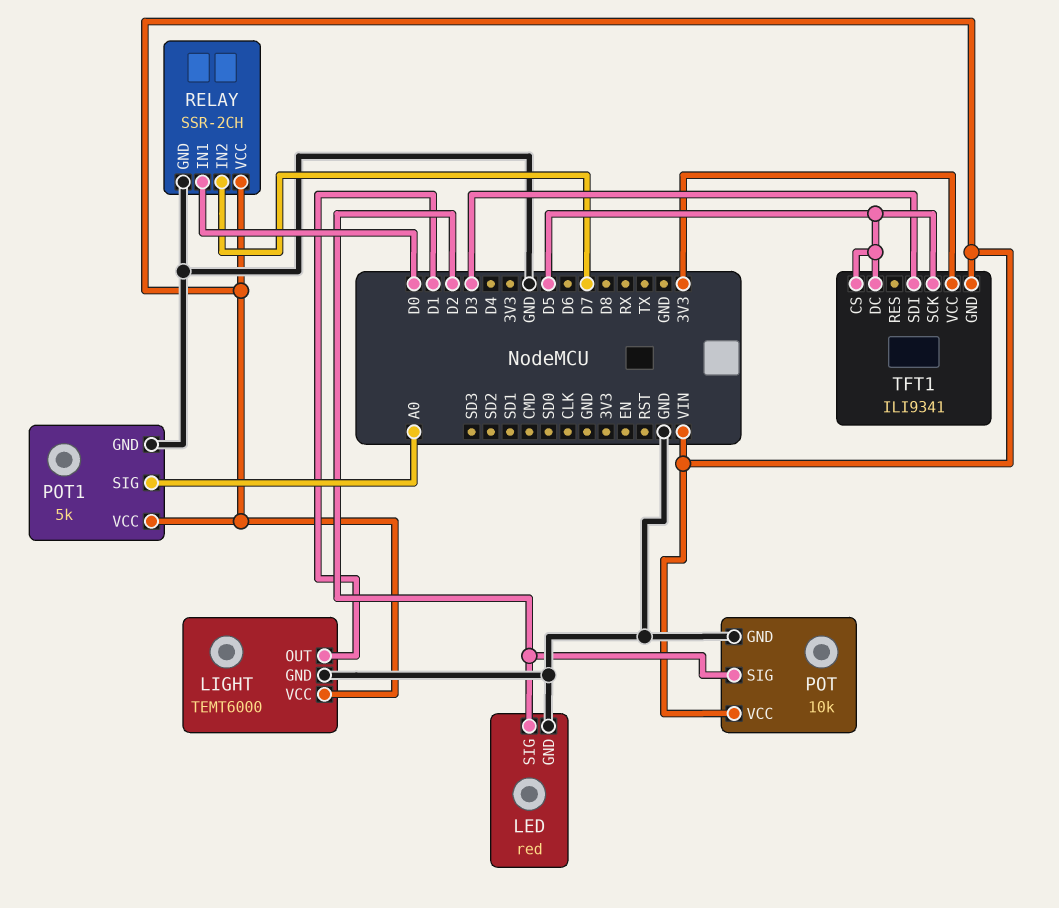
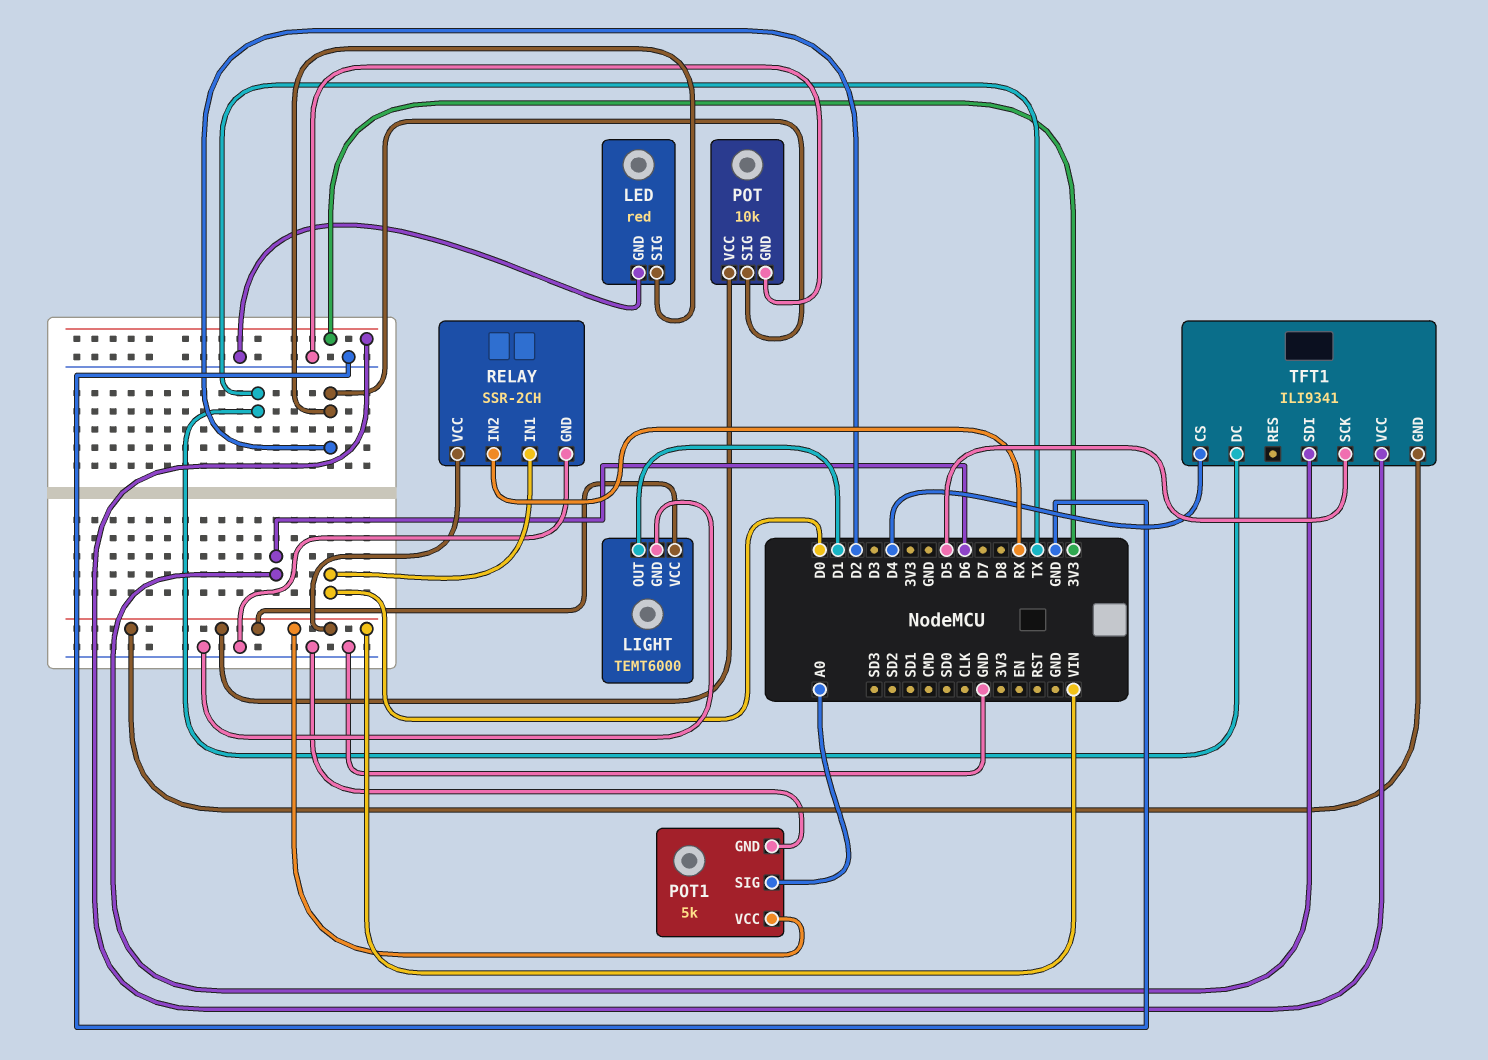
RELAY pin IN2: D7 -> RX
TFT1 pin CS: D5 -> D4
TFT1 pin DC: D5 -> TX
TFT1 pin SDI: D3 -> D6

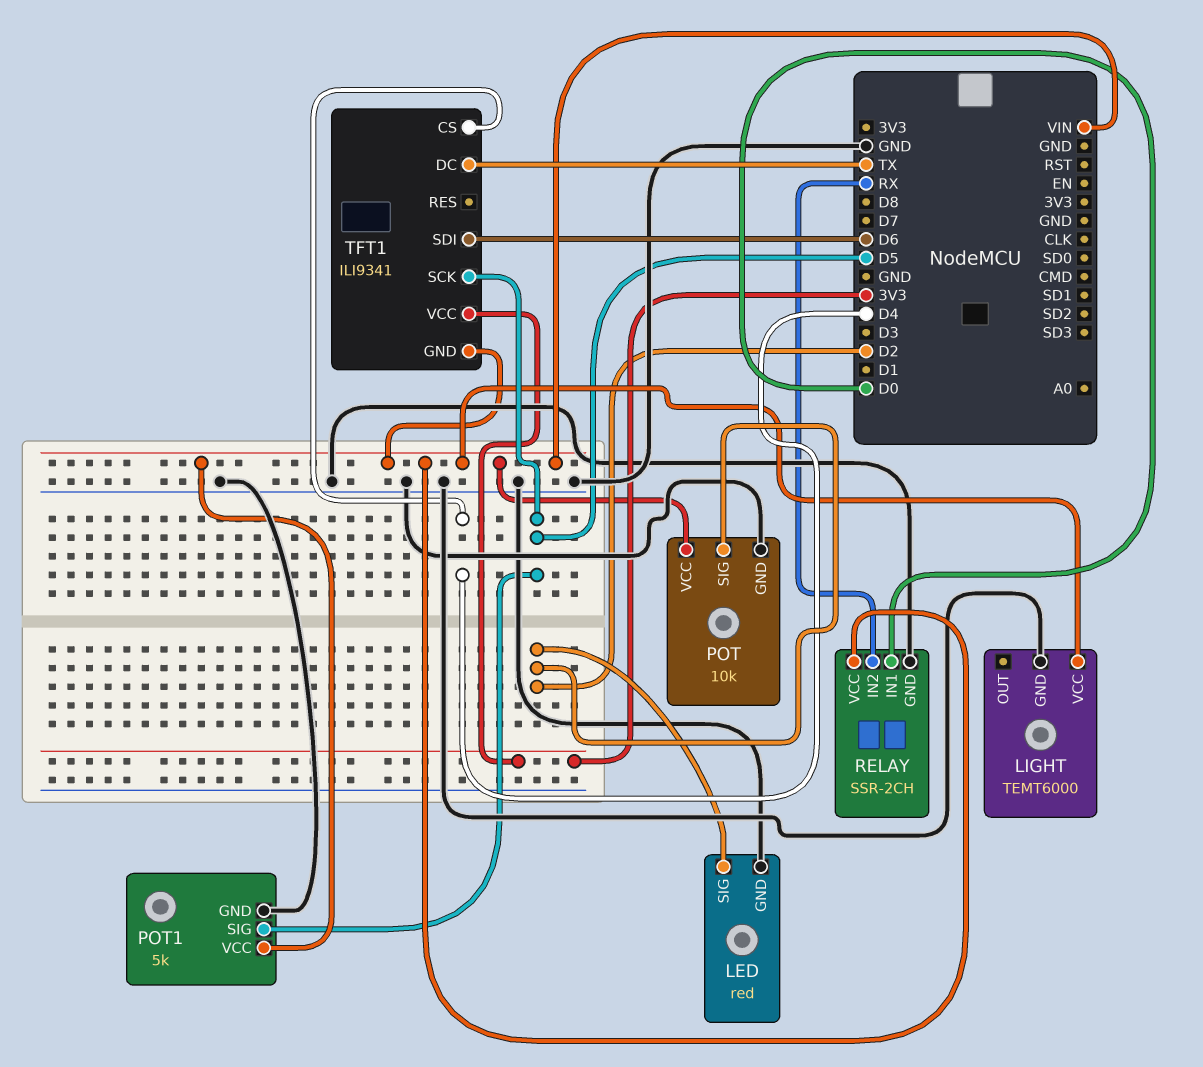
LIGHT pin OUT: D1 -> none
POT1 pin SIG: A0 -> D5

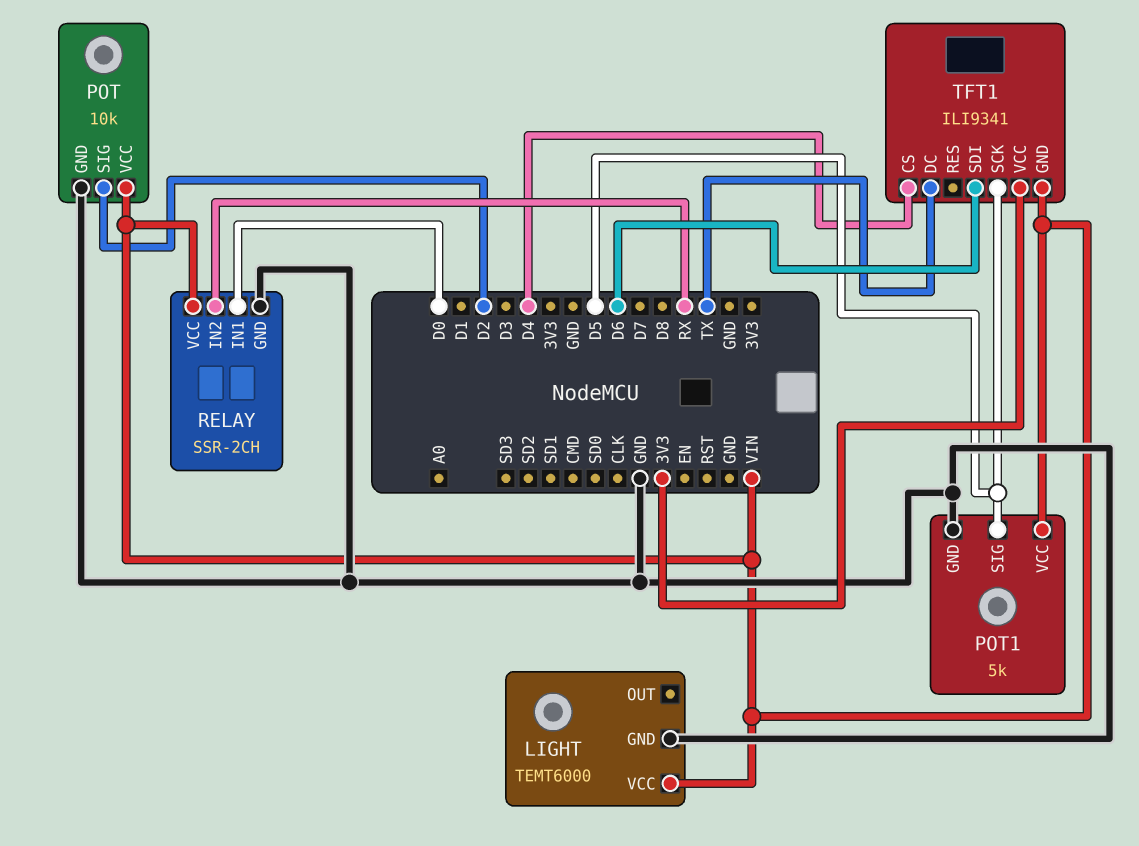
LED: red -> none
LED pin GND: GND -> none
LED pin SIG: D2 -> none

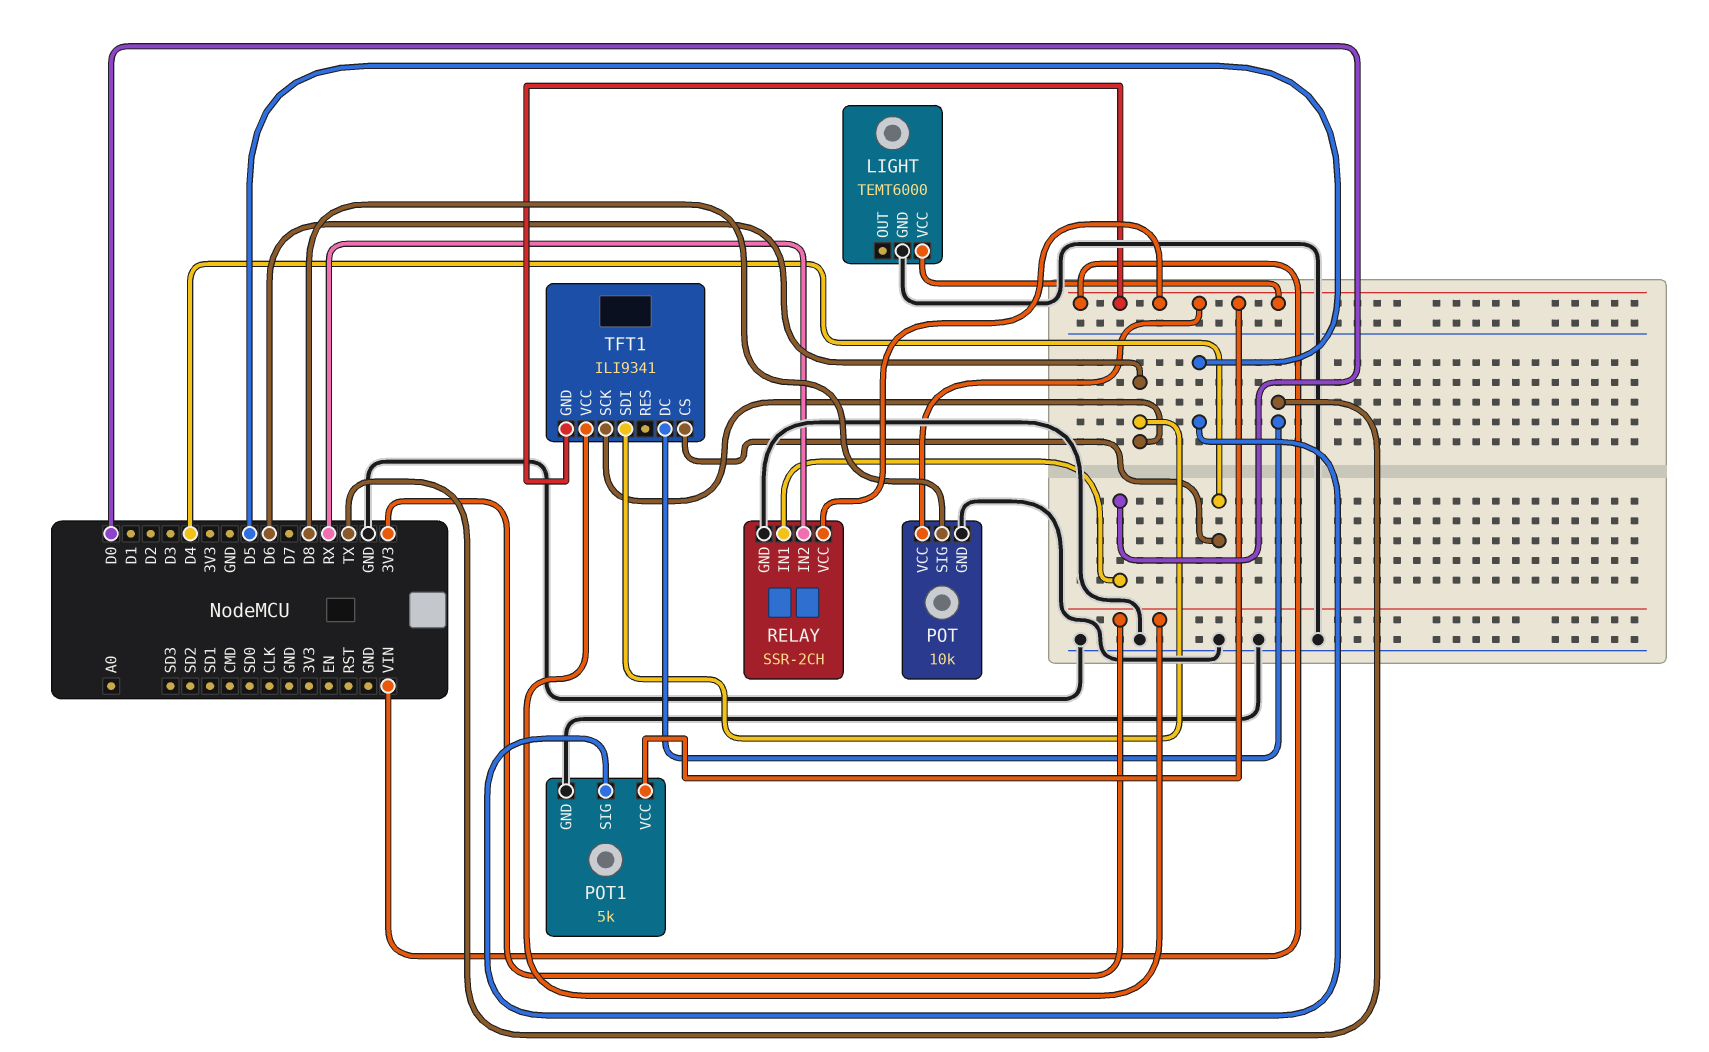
POT pin SIG: D2 -> D8
TFT1 pin SCK: D5 -> D6

